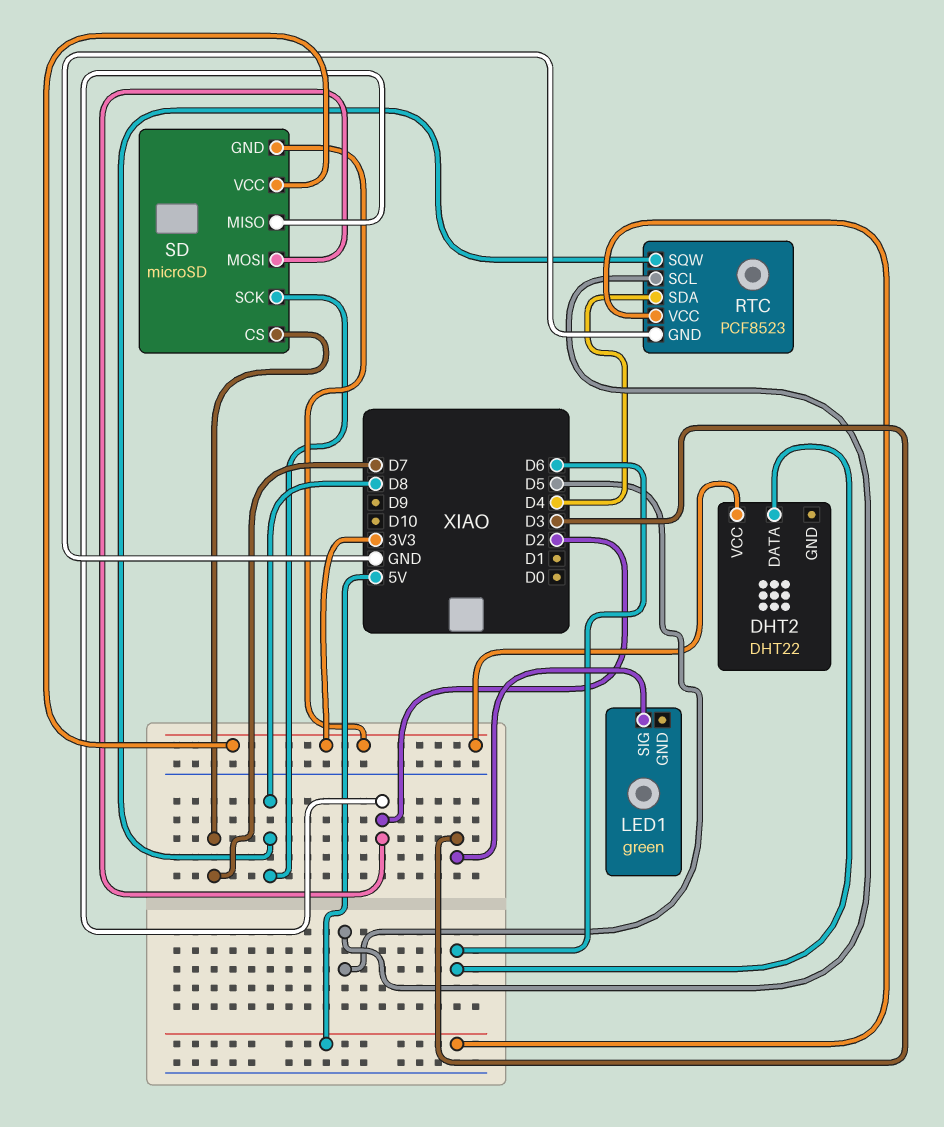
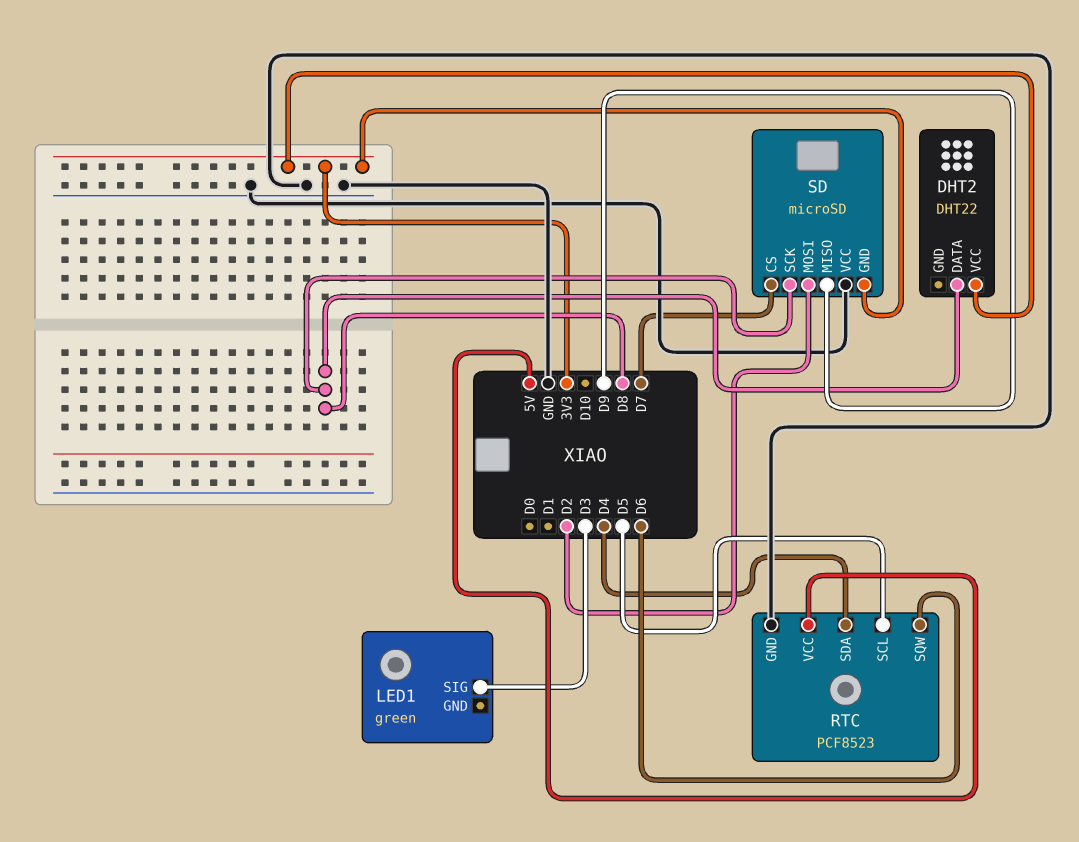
DHT2 pin DATA: D6 -> D8
RTC pin SQW: D8 -> D6
SD pin MISO: D2 -> D9
SD pin VCC: 3V3 -> GND

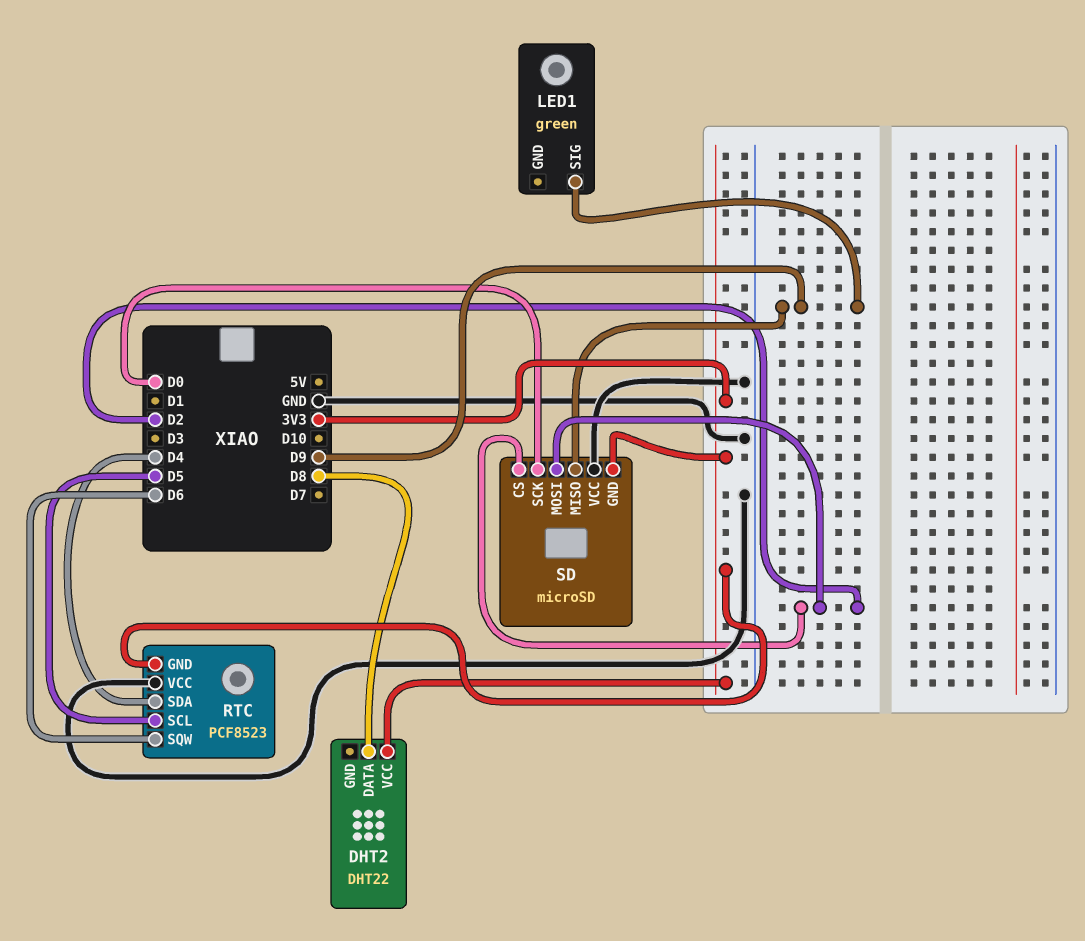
LED1 pin SIG: D3 -> D9
RTC pin GND: GND -> 3V3
RTC pin VCC: 5V -> GND
SD pin CS: D7 -> D2
SD pin SCK: D8 -> D0

